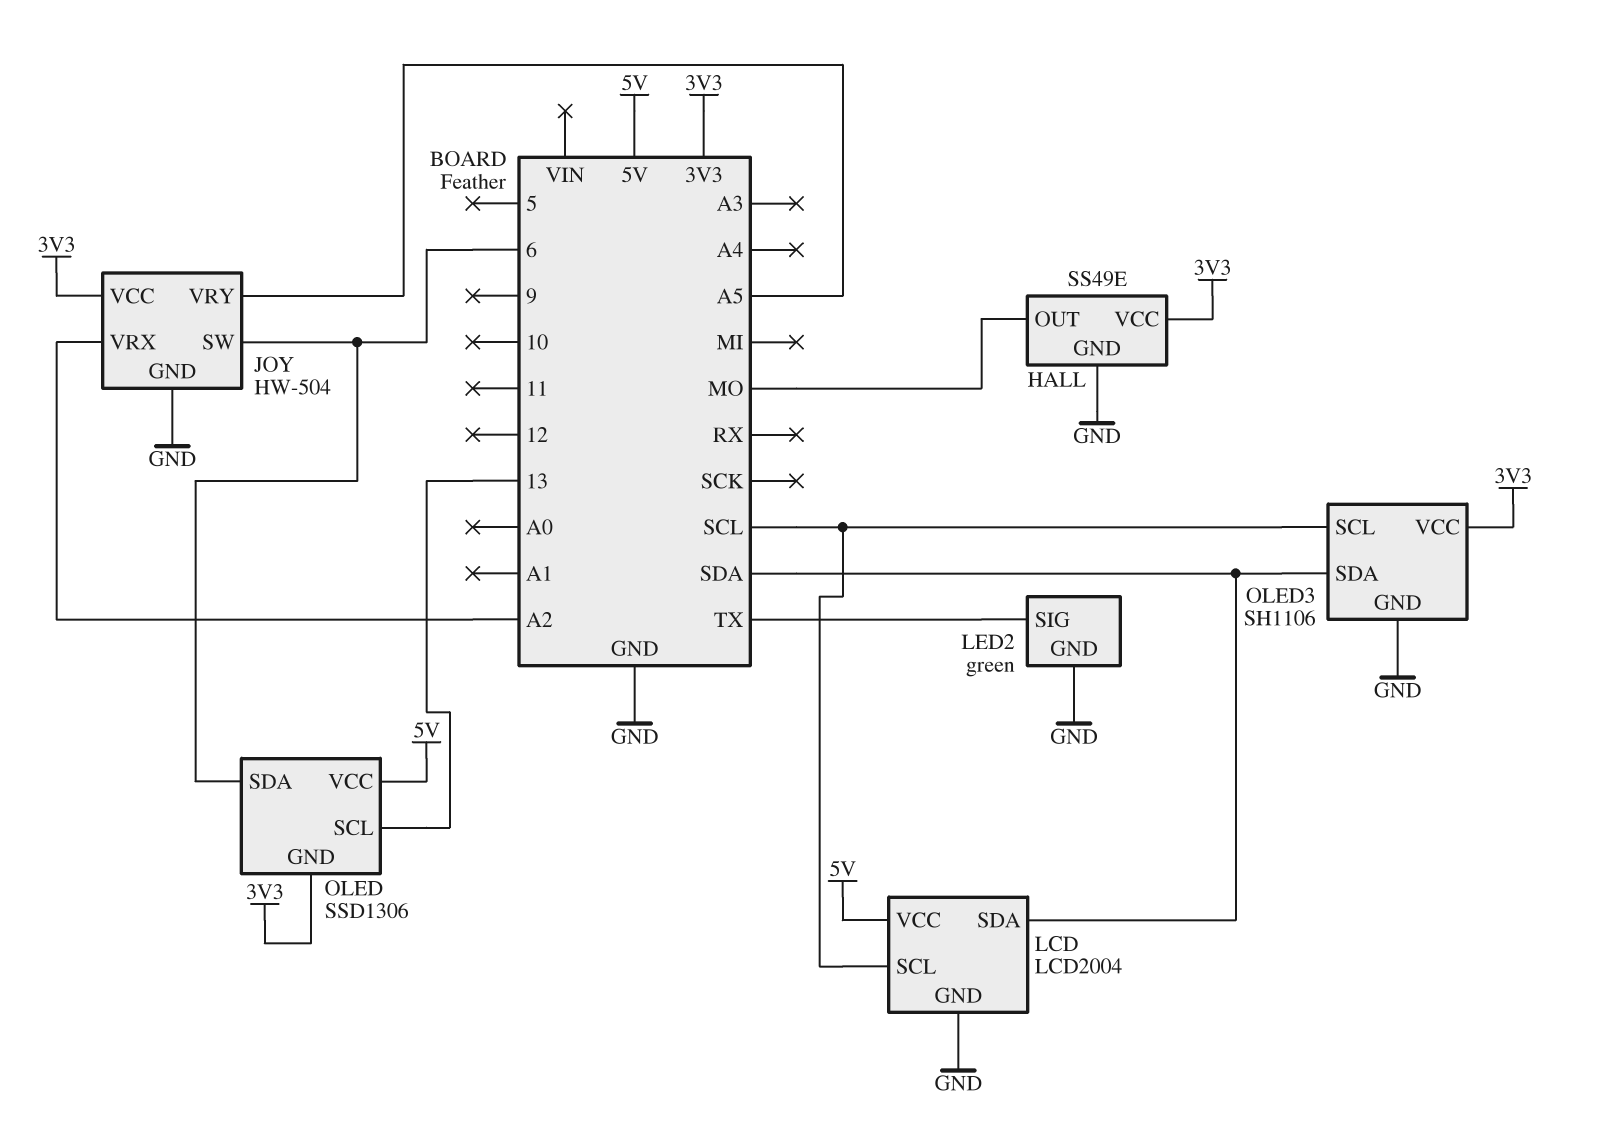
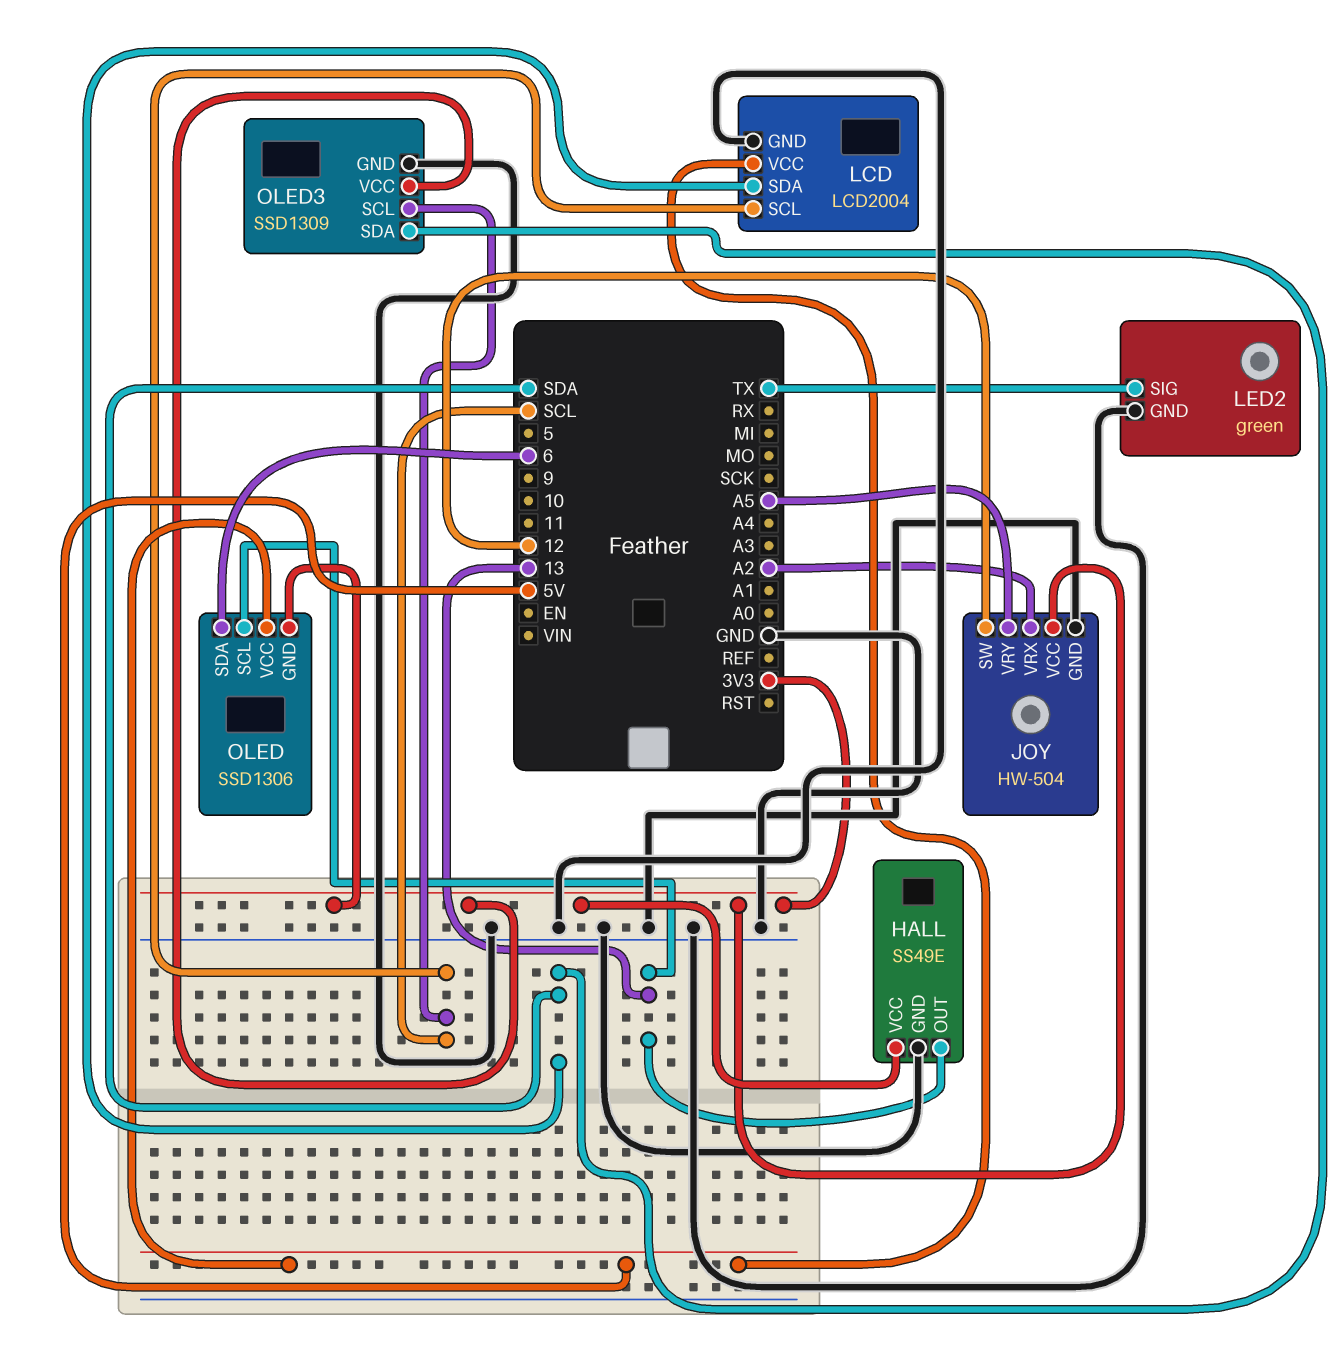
HALL pin OUT: MO -> 13
JOY pin SW: 6 -> 12
OLED3: SH1106 -> SSD1309

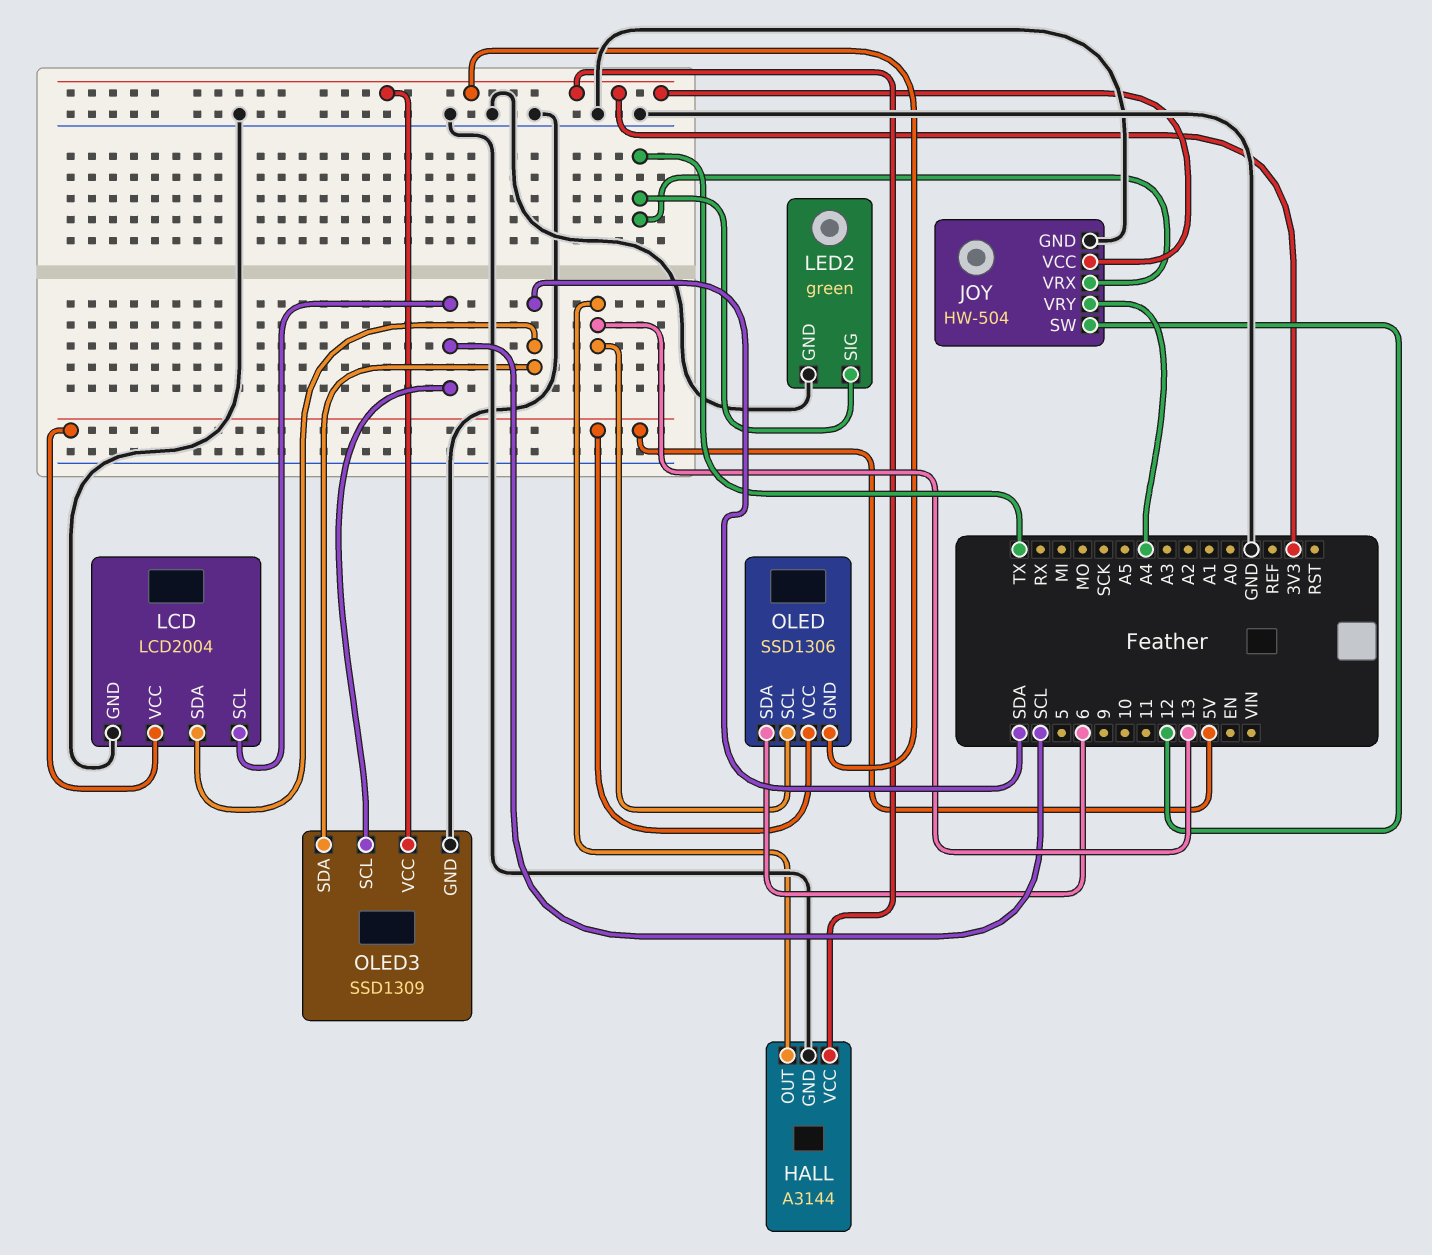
HALL: SS49E -> A3144
JOY pin VRX: A2 -> TX
JOY pin VRY: A5 -> A4

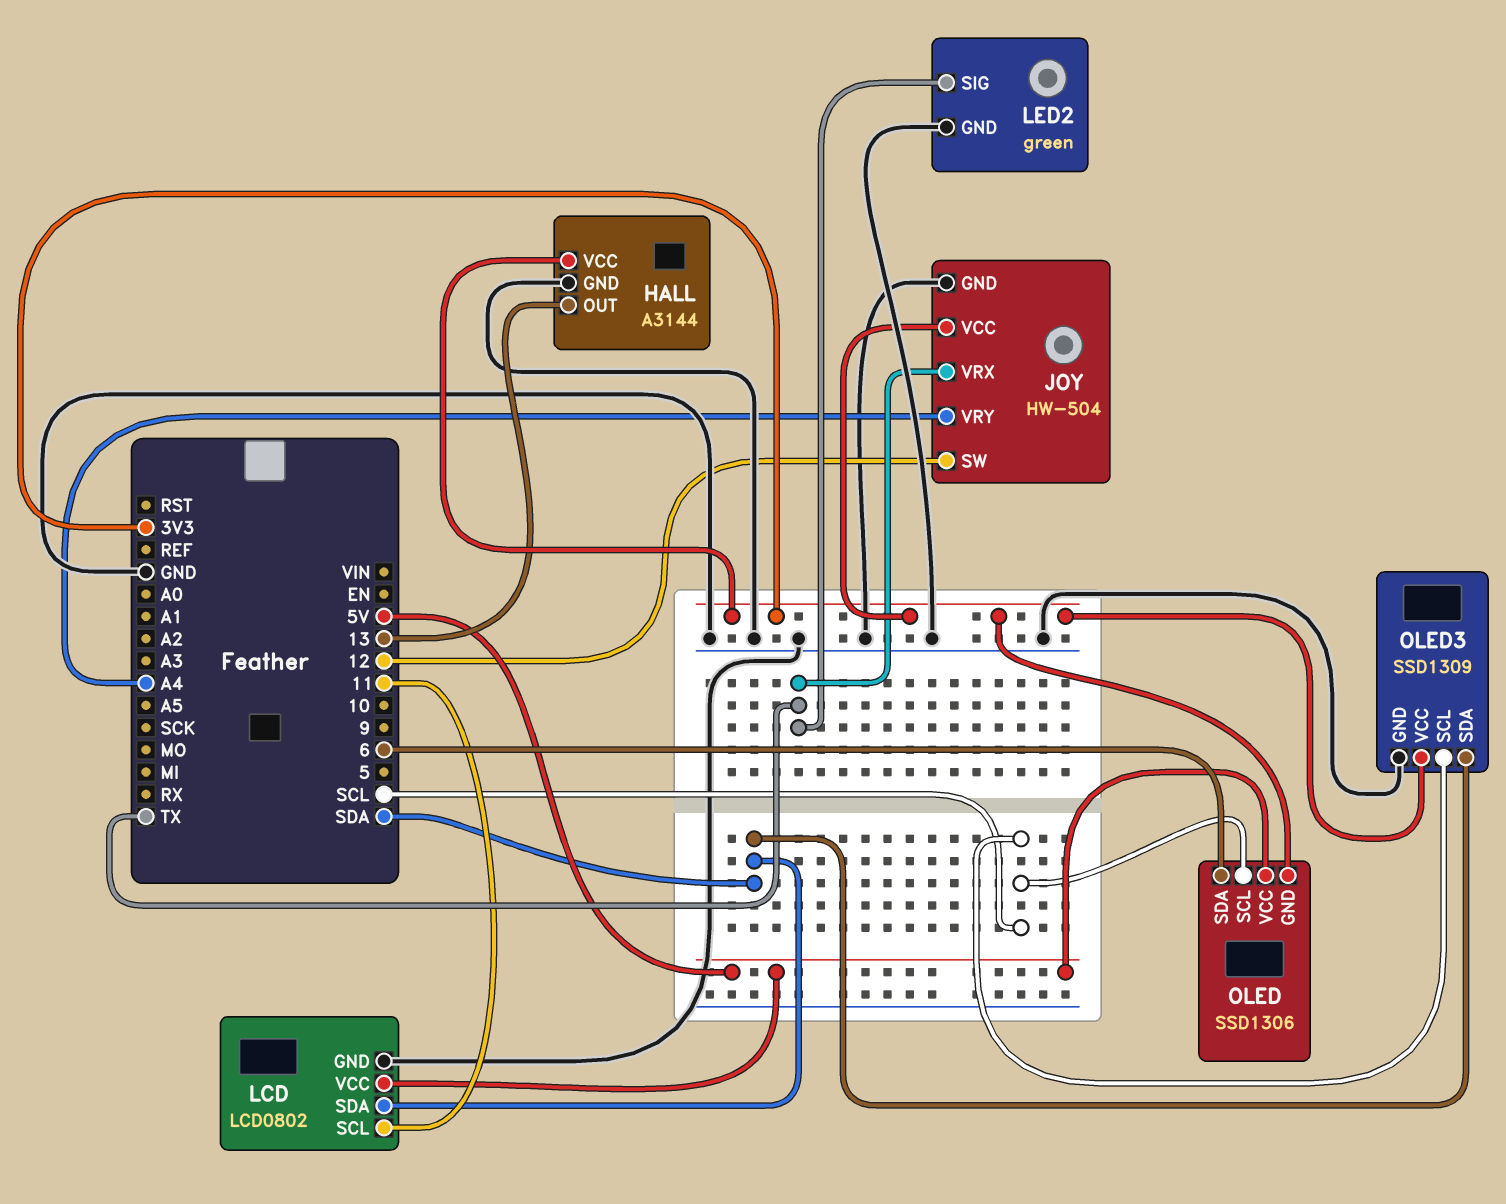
LCD: LCD2004 -> LCD0802
LCD pin SCL: SCL -> 11
OLED pin SCL: 13 -> SCL

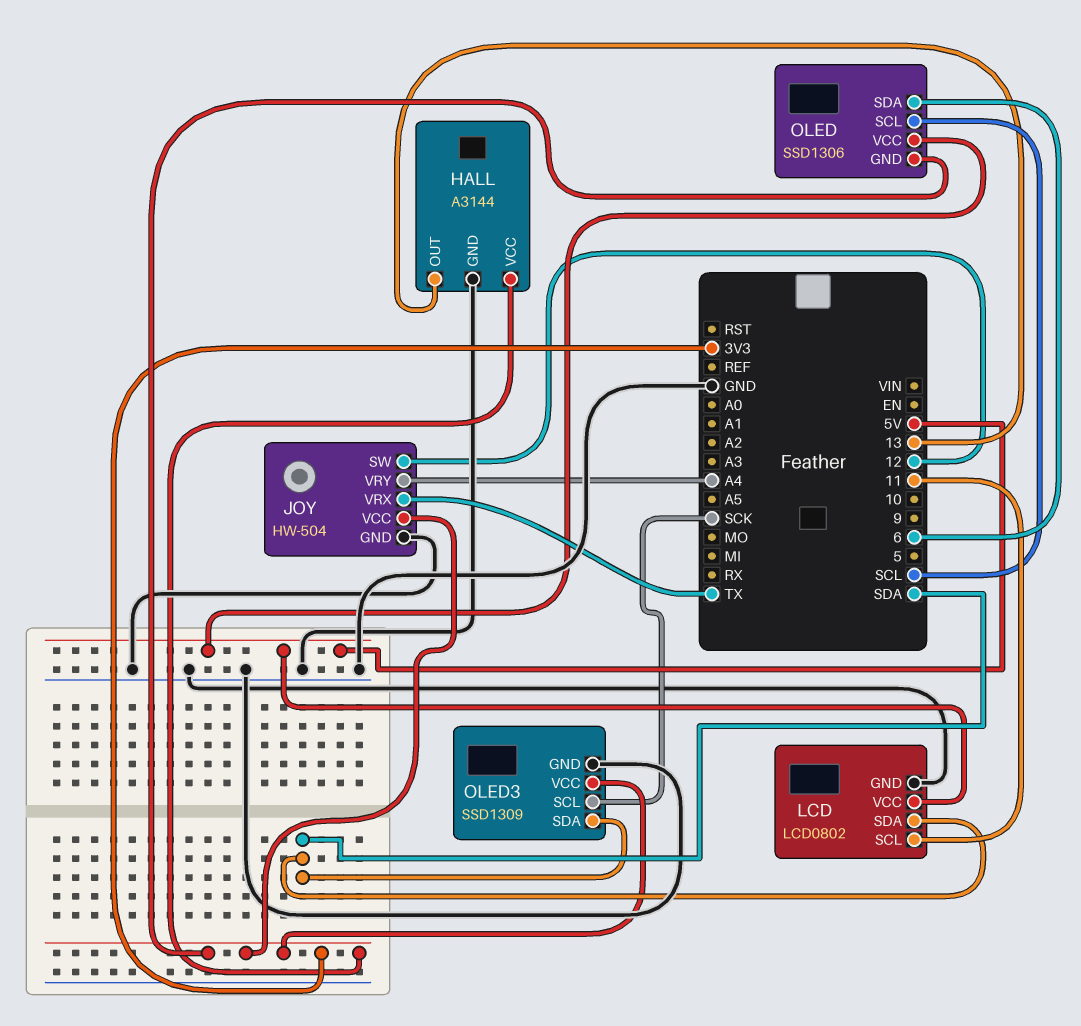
LED2: green -> none
LED2 pin GND: GND -> none
LED2 pin SIG: TX -> none
OLED3 pin SCL: SCL -> SCK

